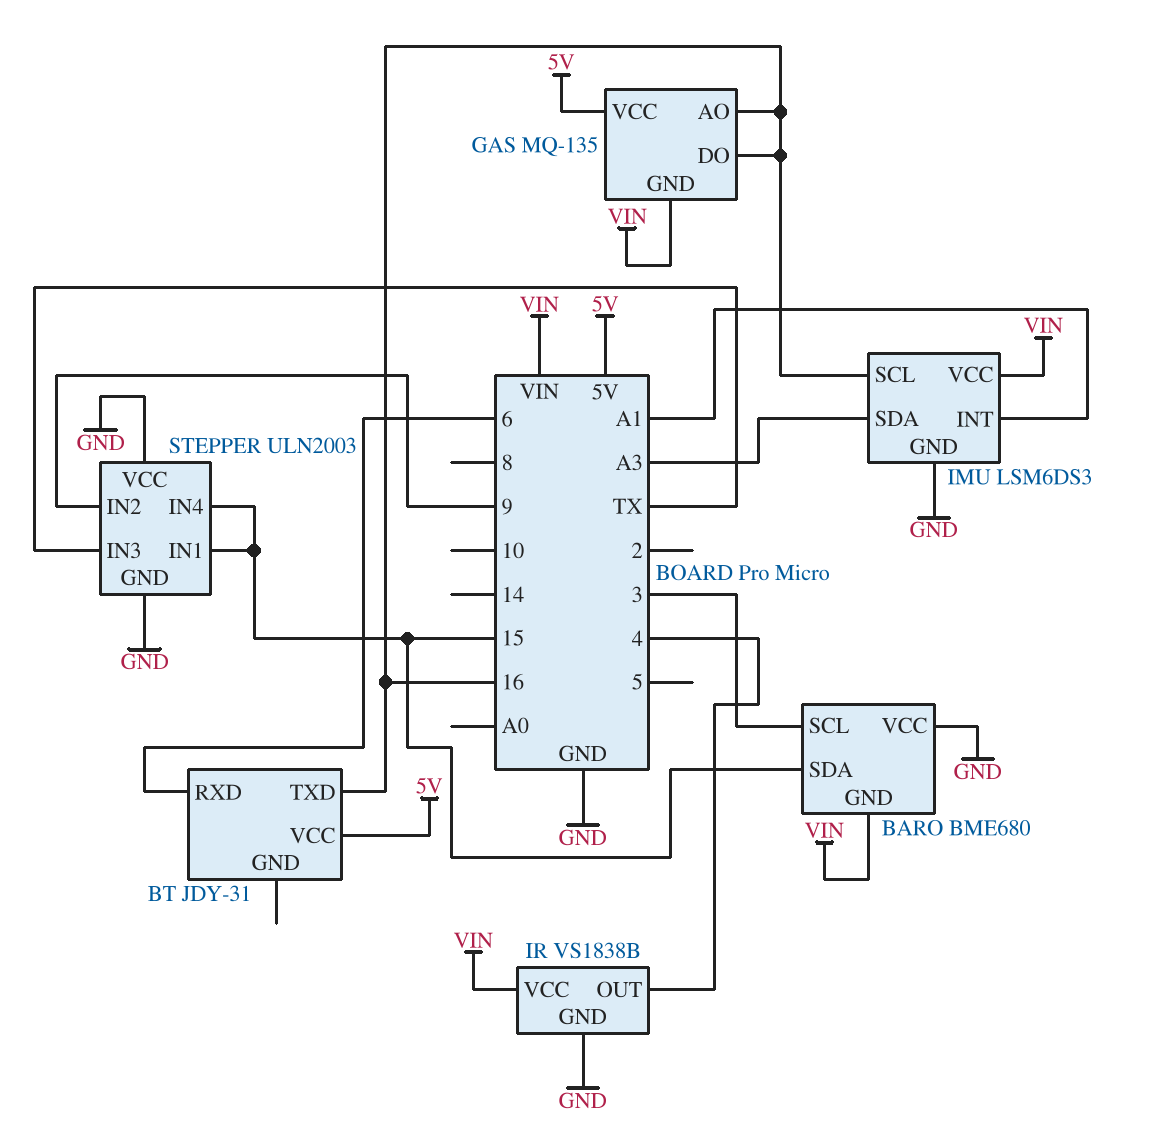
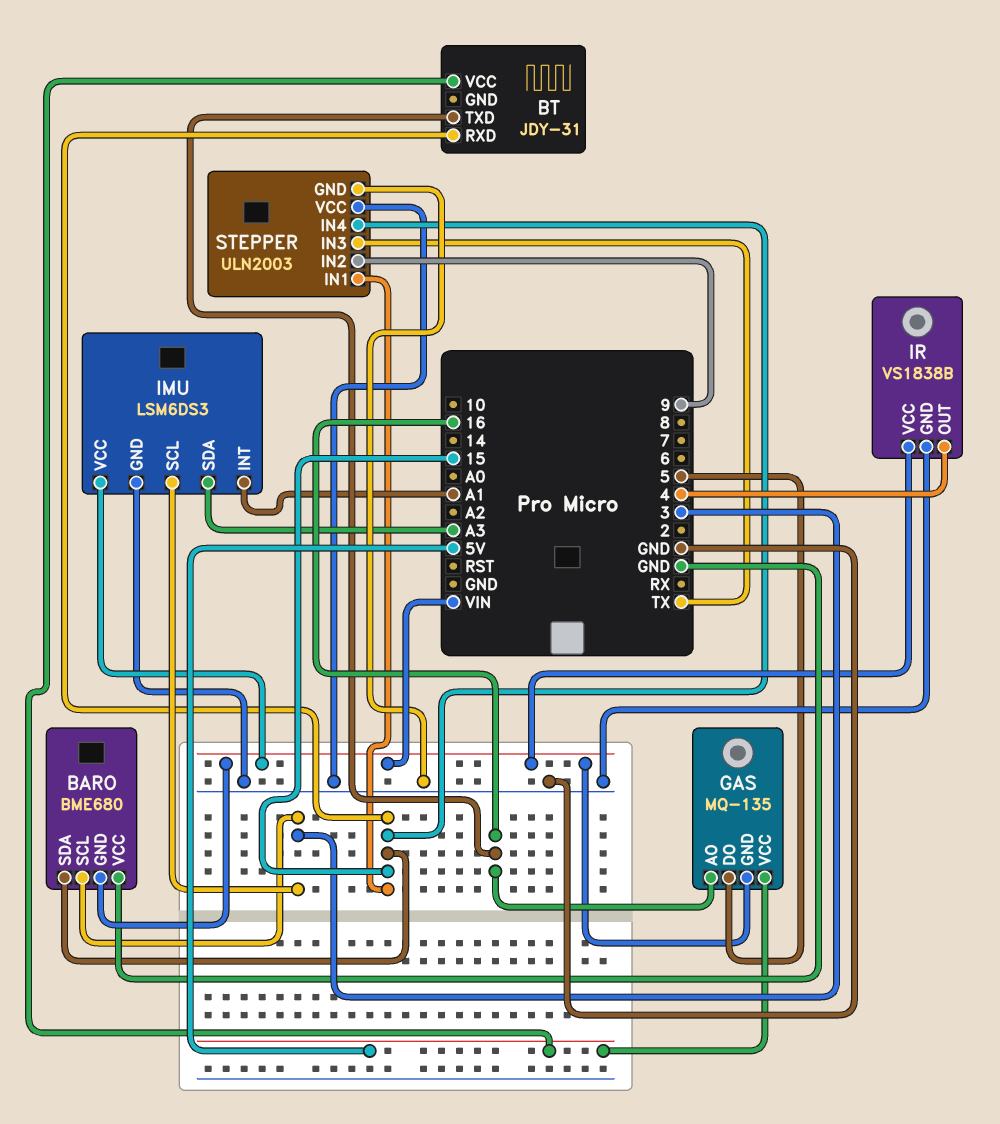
BT pin RXD: 6 -> 15
GAS pin DO: 16 -> 5
IMU pin SCL: 16 -> 3

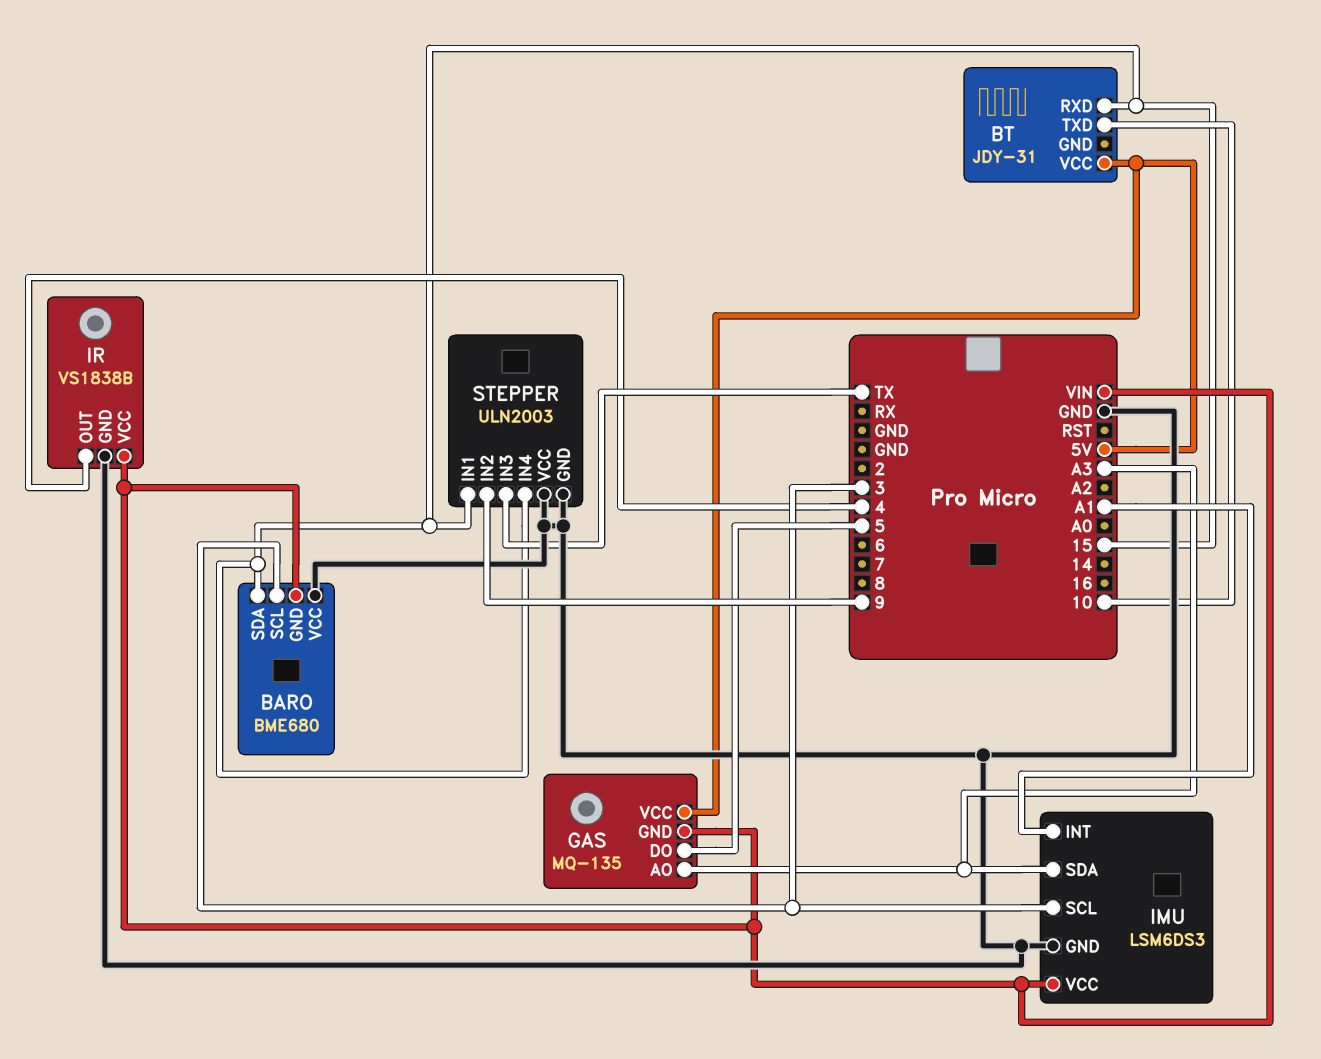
BT pin TXD: 16 -> 10
GAS pin AO: 16 -> A3

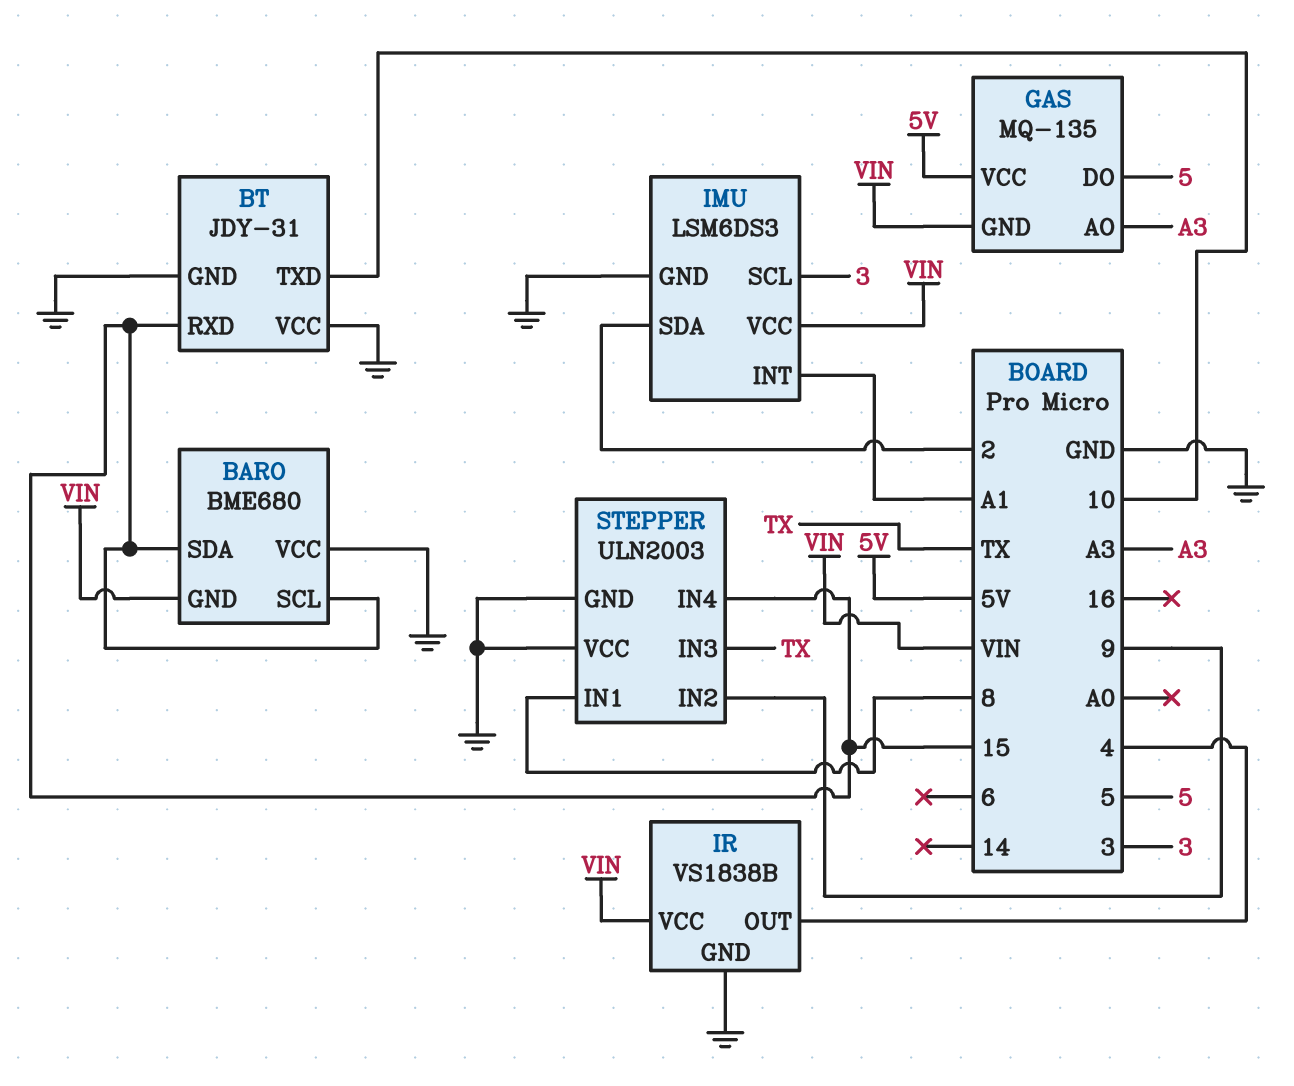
BARO pin SCL: 3 -> 15
BT pin GND: none -> GND
BT pin VCC: 5V -> GND
IMU pin SDA: A3 -> 2
STEPPER pin IN1: 15 -> 8

